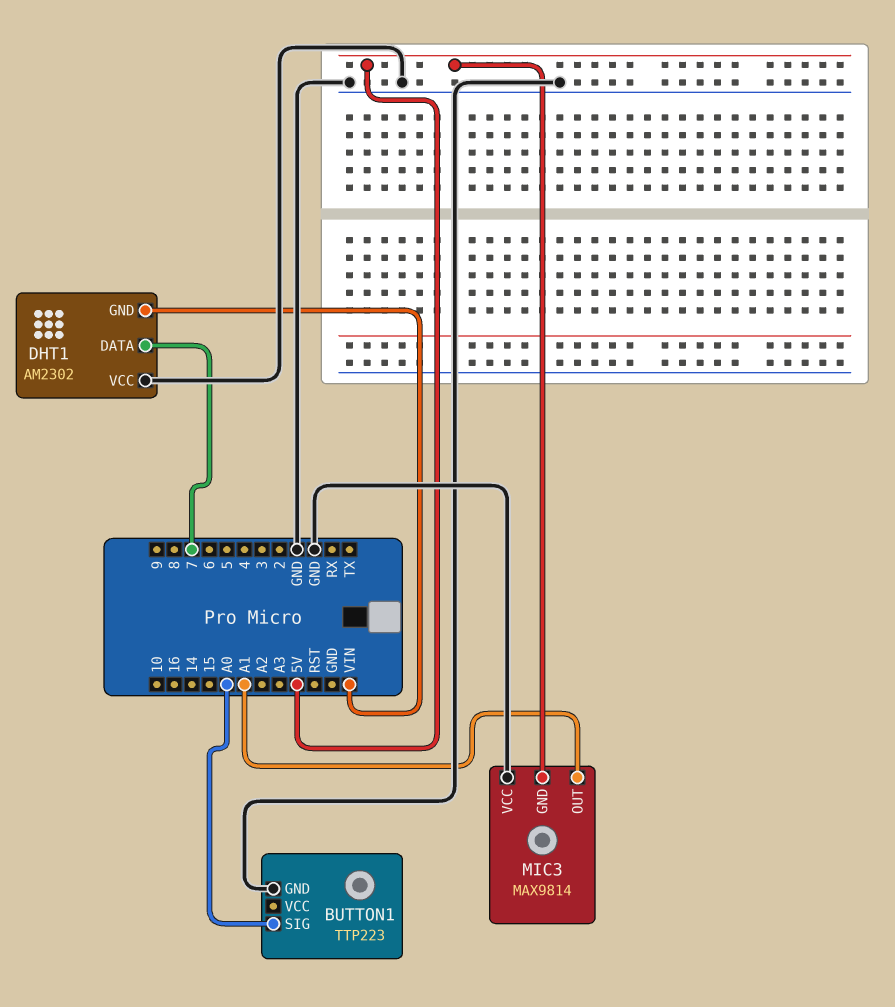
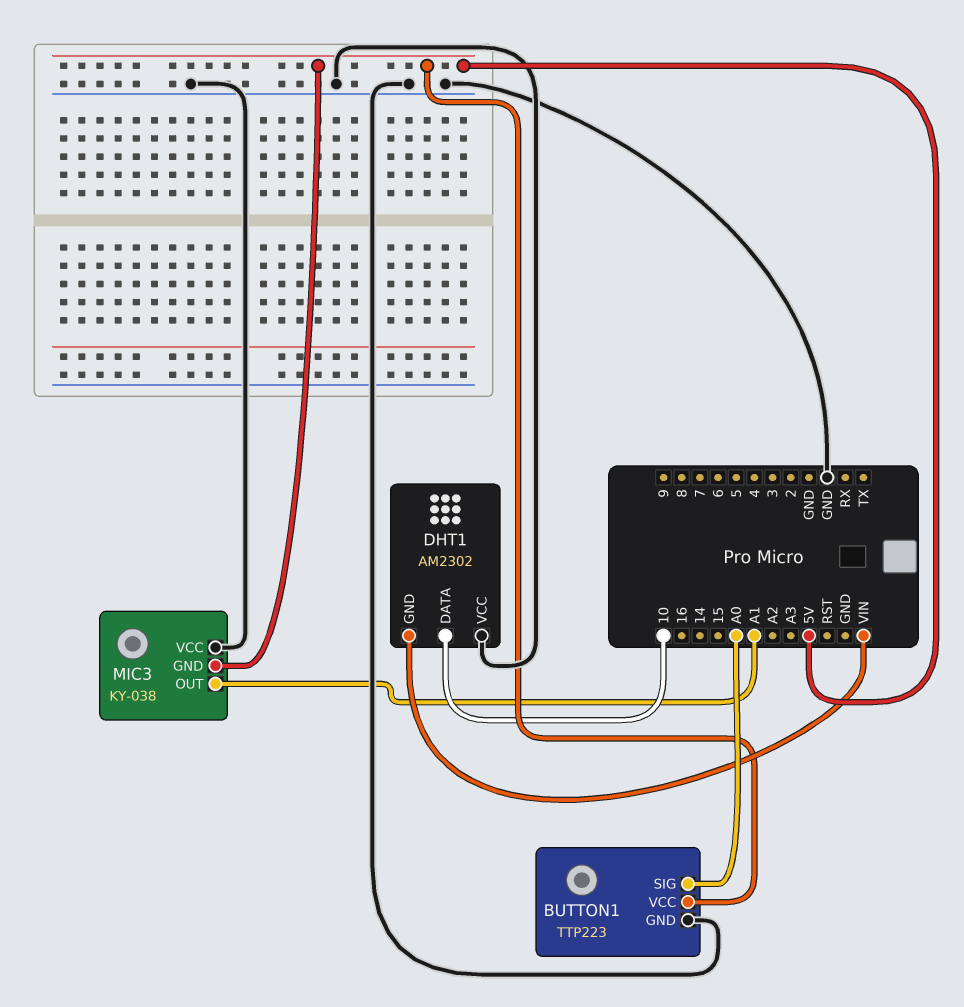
BUTTON1 pin VCC: none -> 5V
DHT1 pin DATA: 7 -> 10
MIC3: MAX9814 -> KY-038

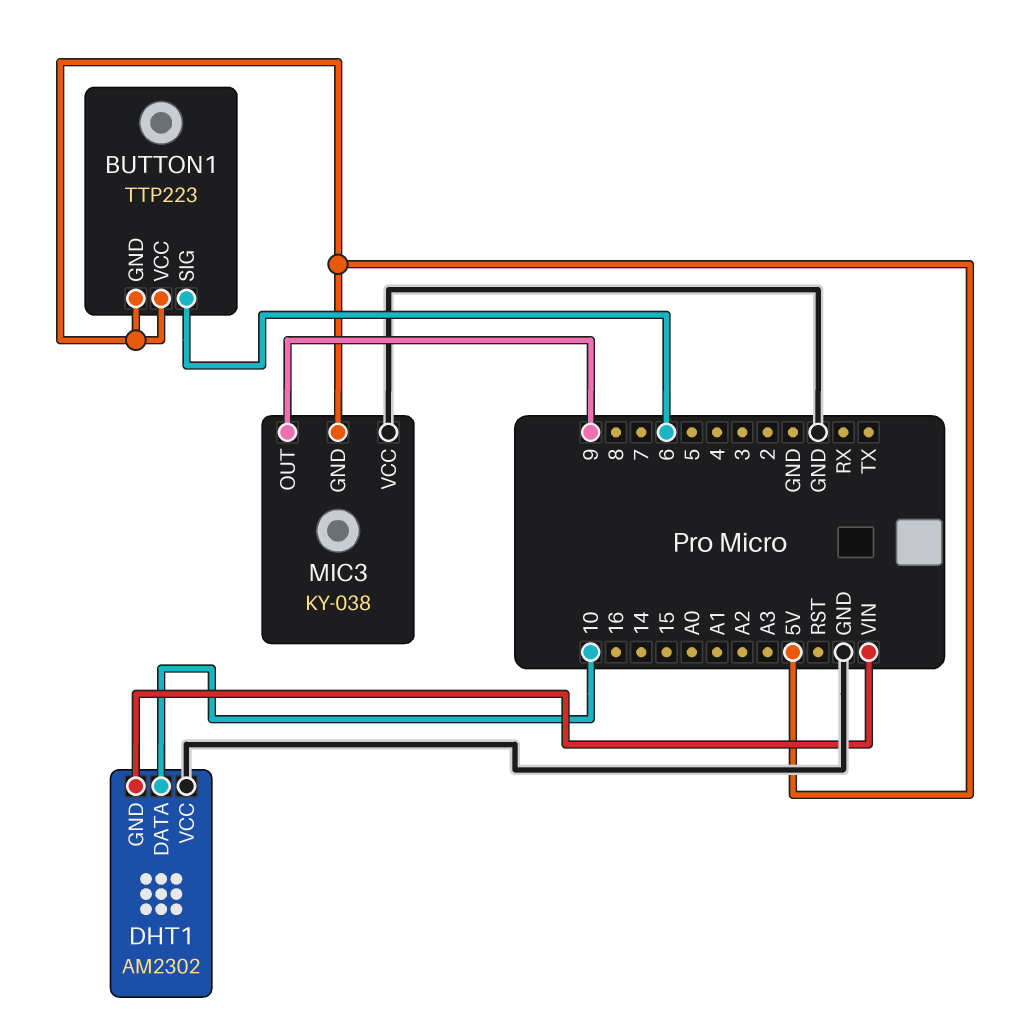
BUTTON1 pin GND: GND -> 5V
BUTTON1 pin SIG: A0 -> 6
MIC3 pin OUT: A1 -> 9

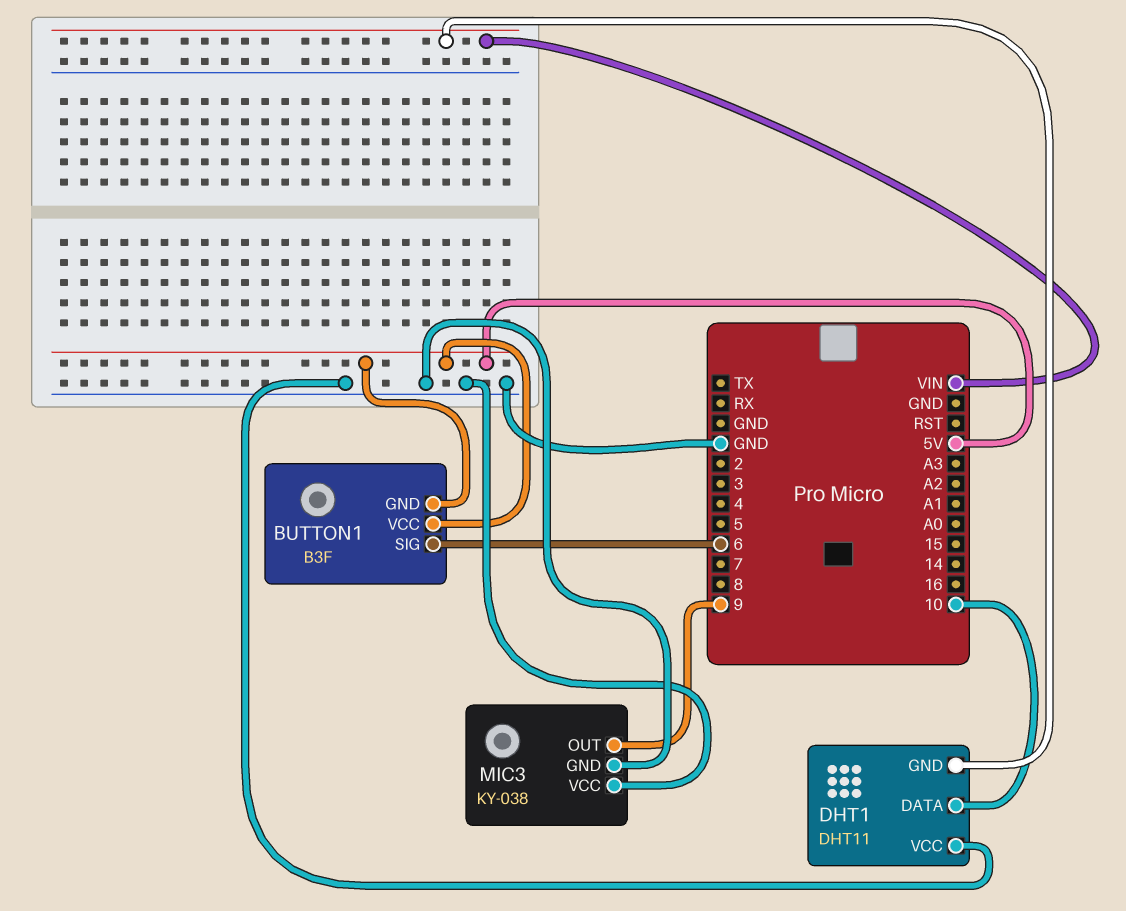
BUTTON1: TTP223 -> B3F
DHT1: AM2302 -> DHT11
MIC3 pin GND: 5V -> GND

